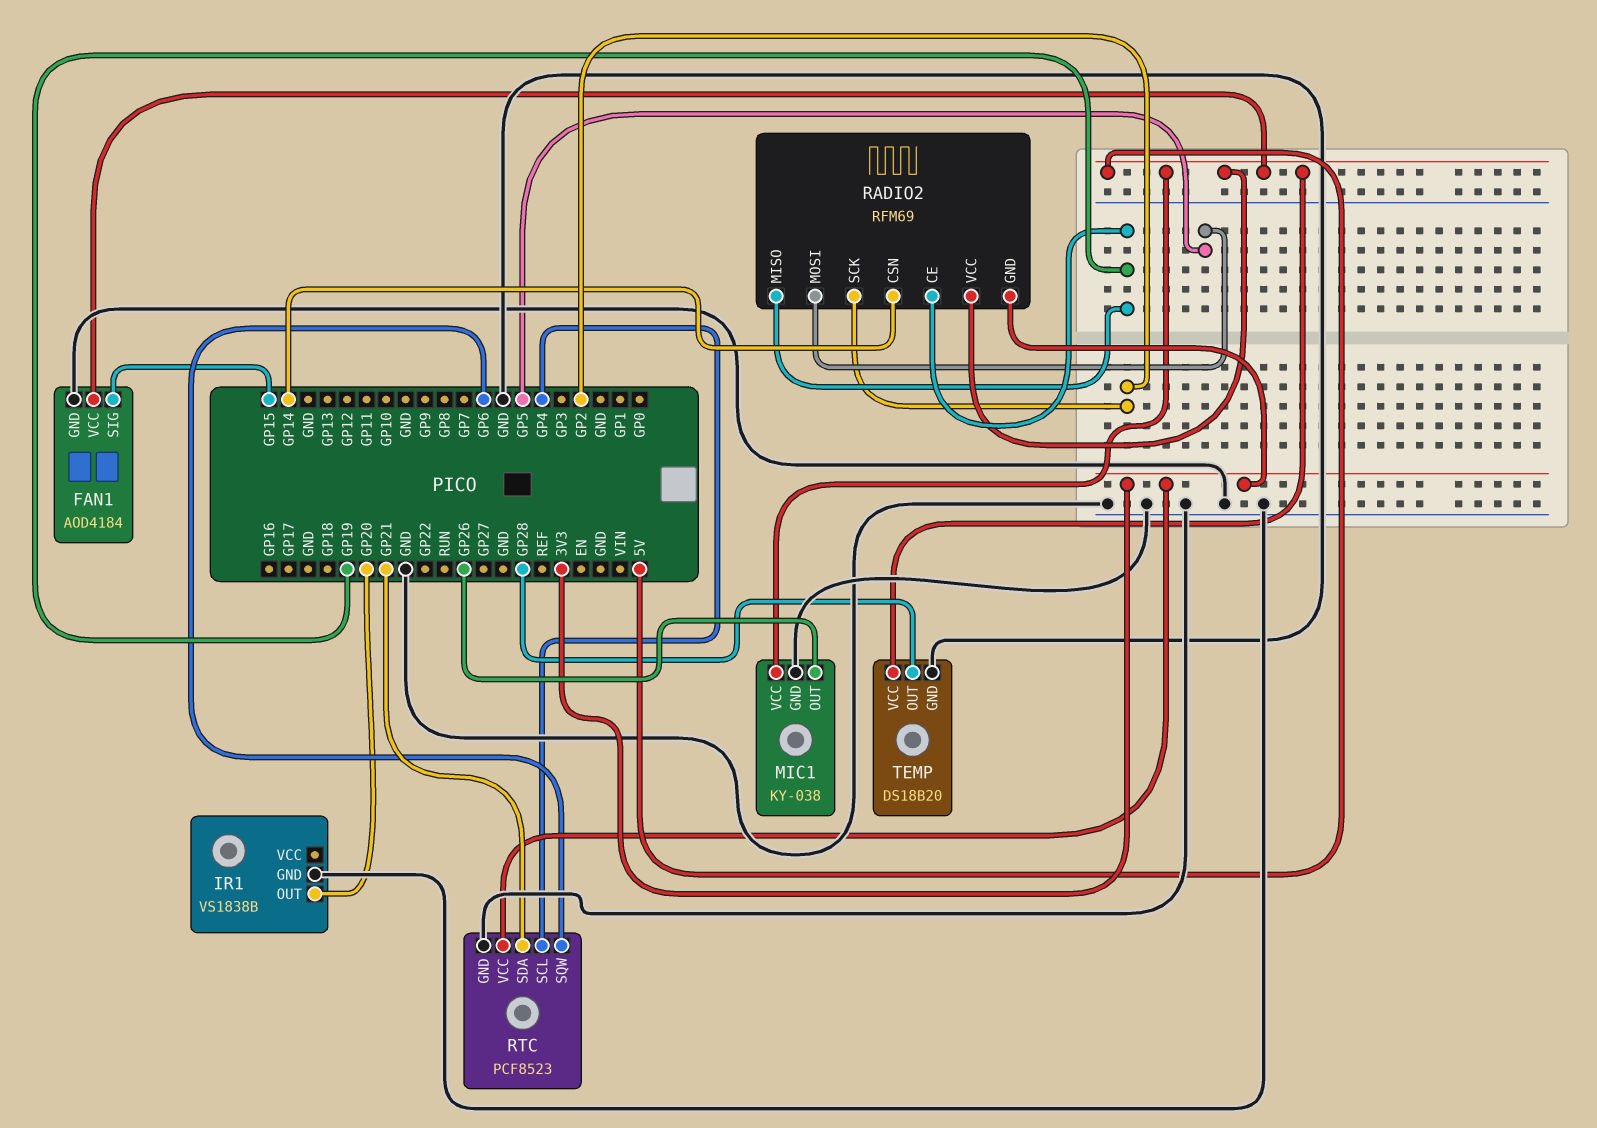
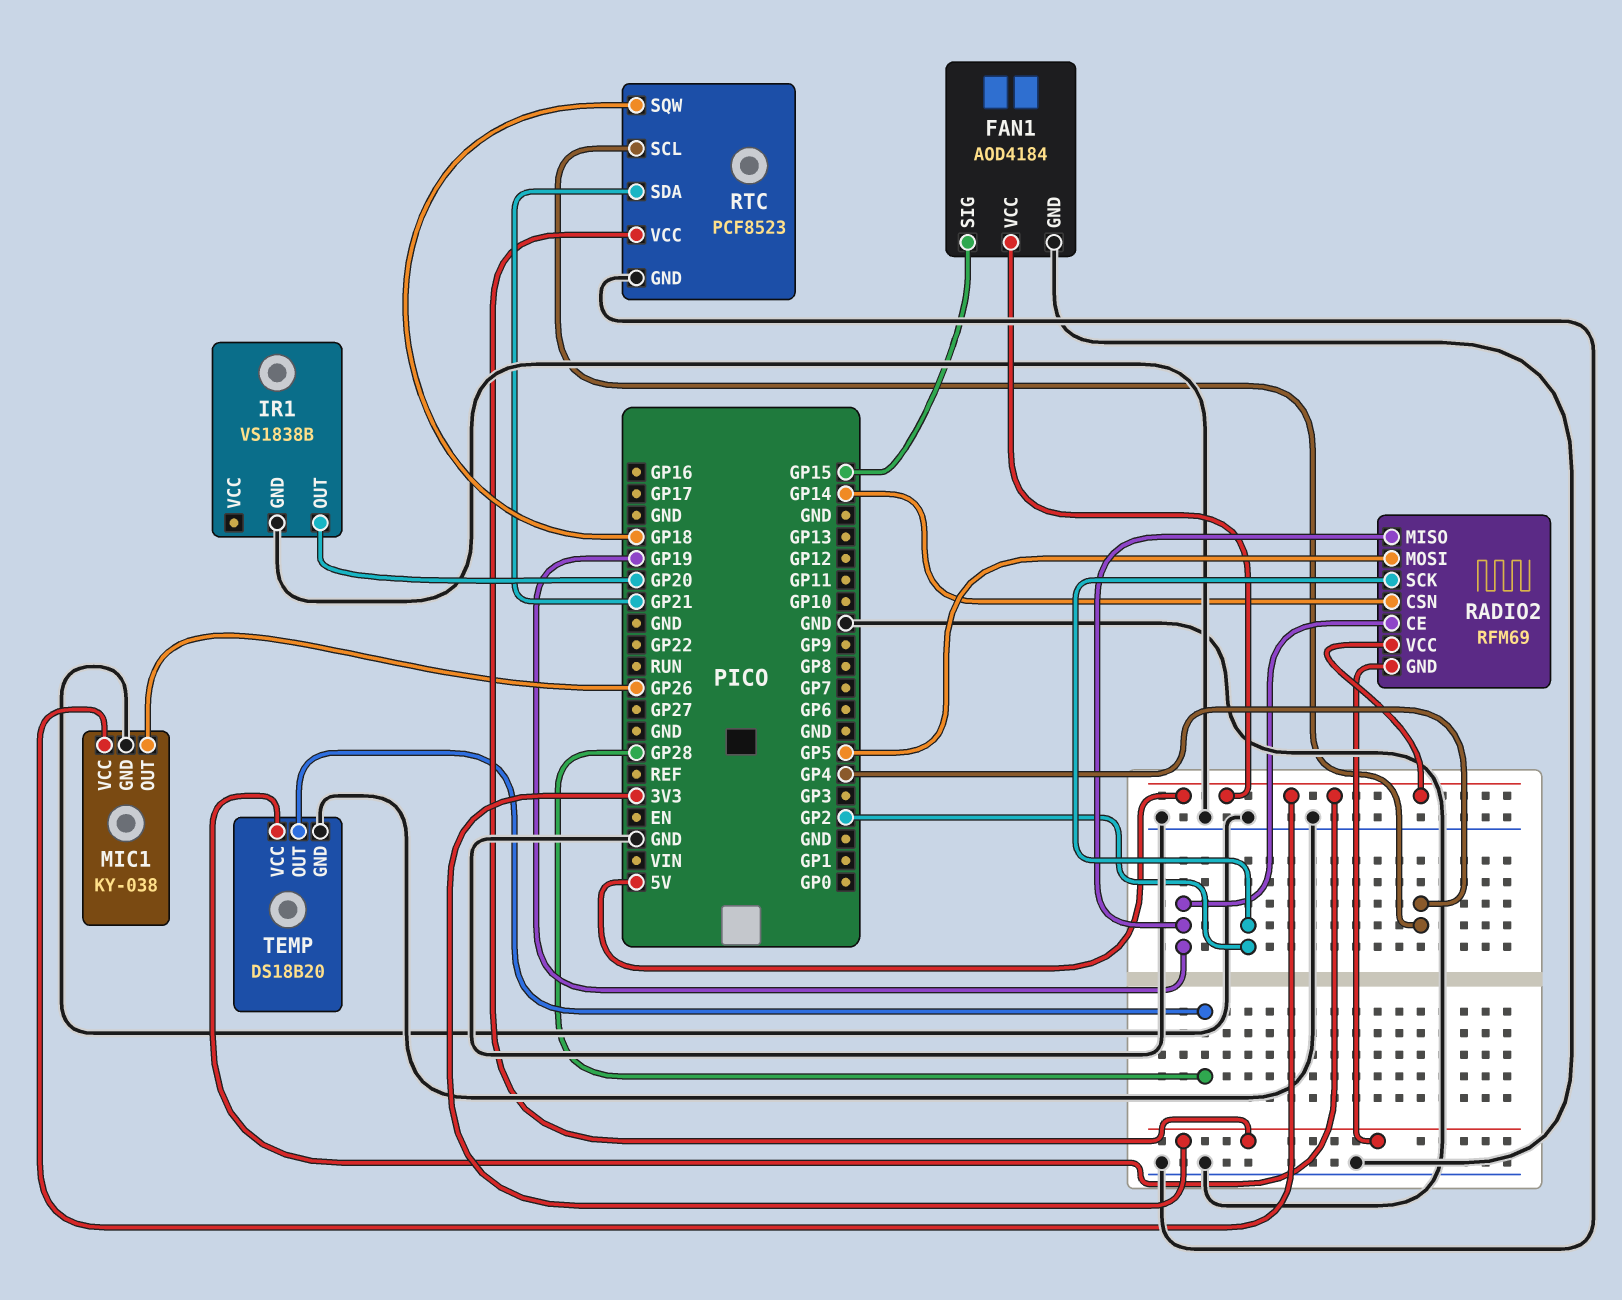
RTC pin SQW: GP6 -> GP18

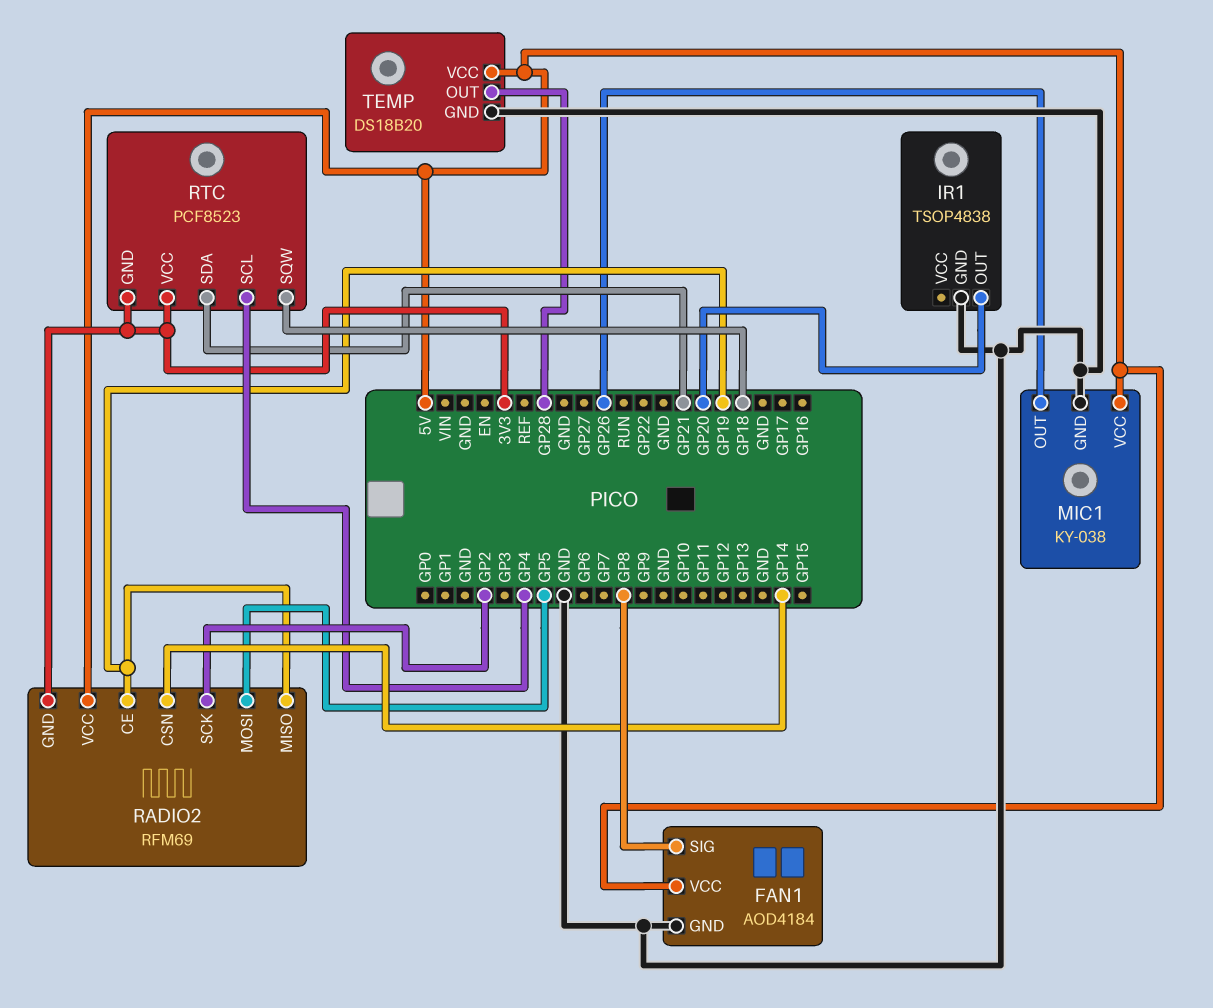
FAN1 pin SIG: GP15 -> GP8
IR1: VS1838B -> TSOP4838
RTC pin GND: GND -> 3V3

